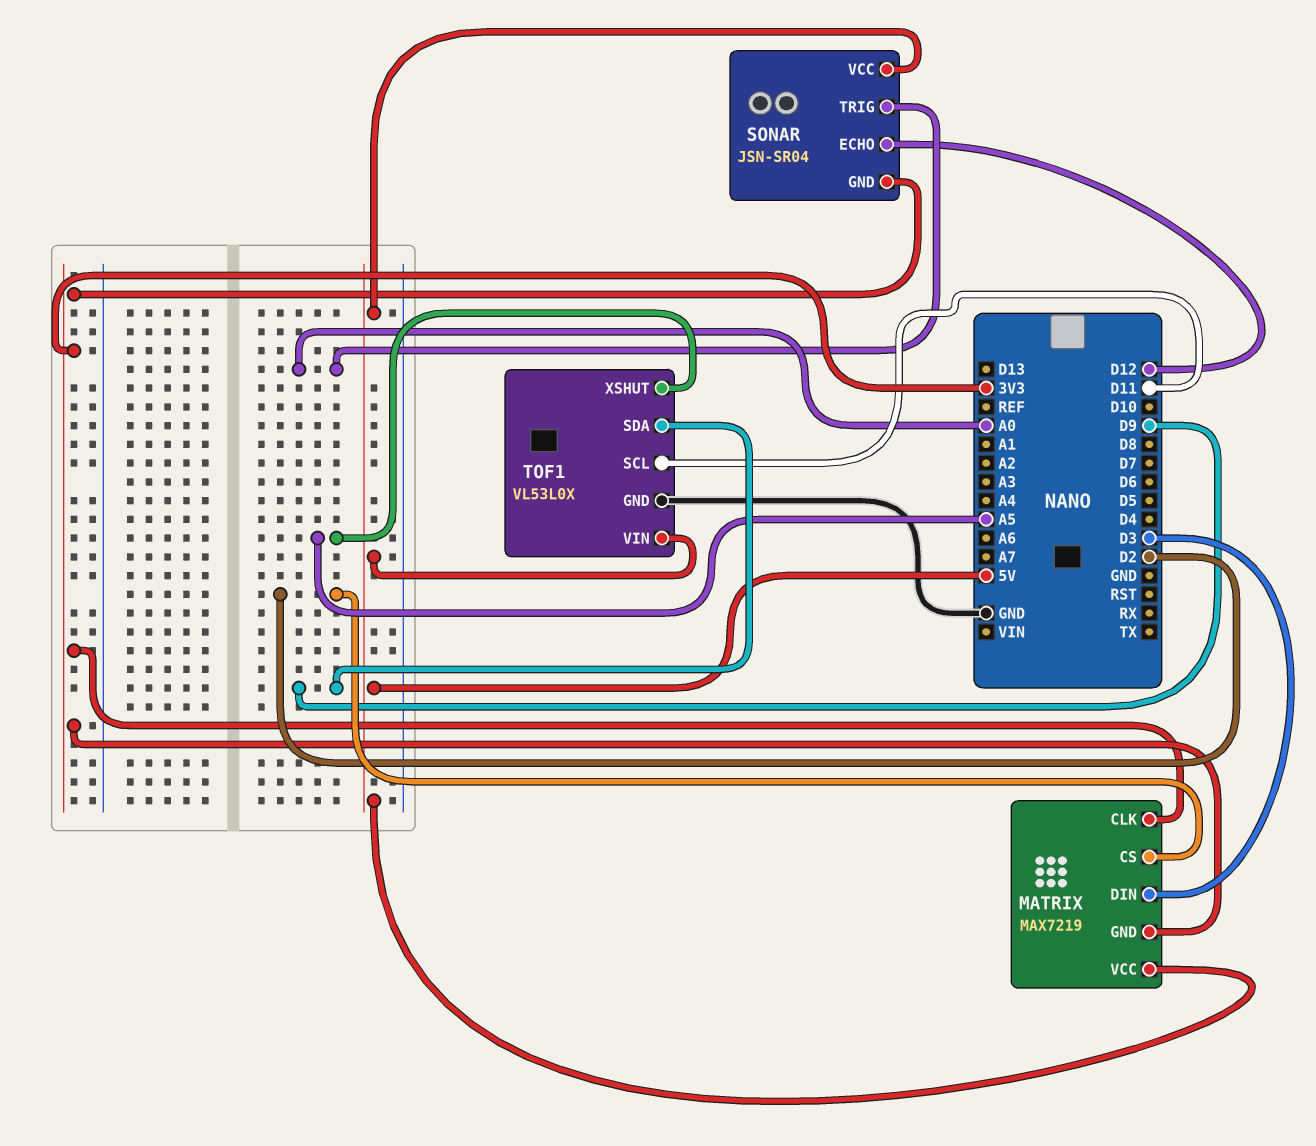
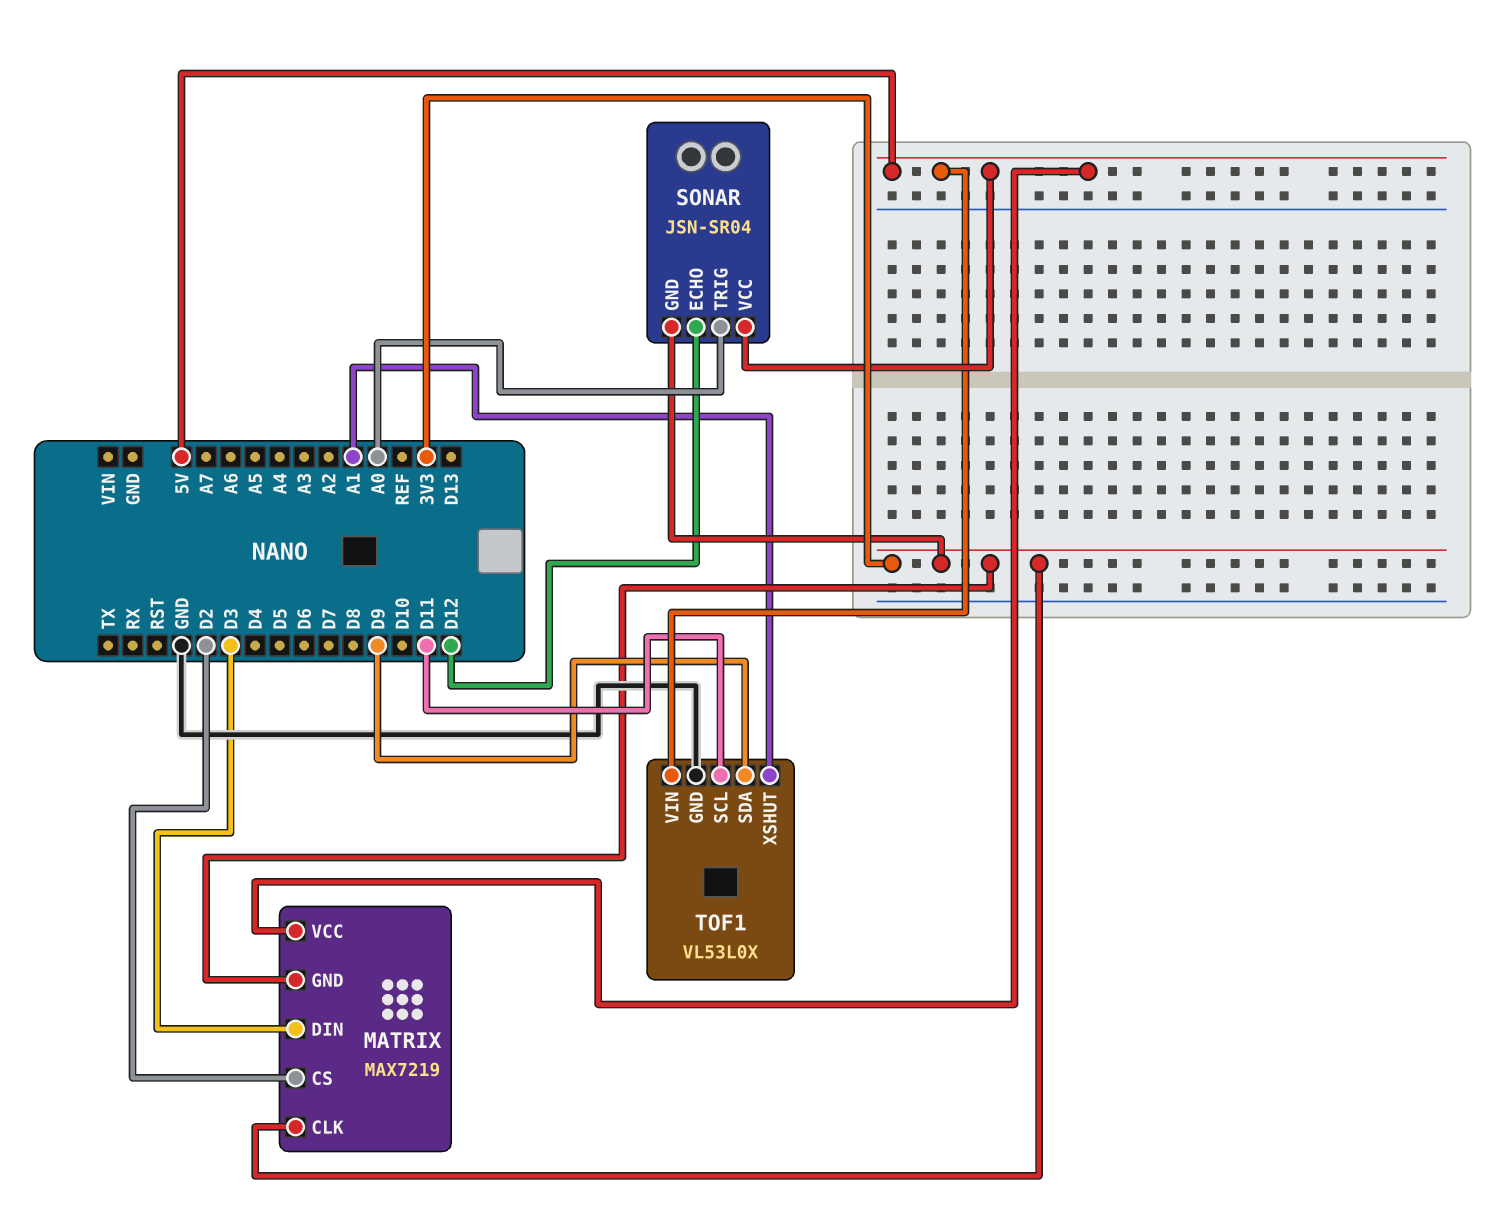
TOF1 pin XSHUT: A5 -> A1

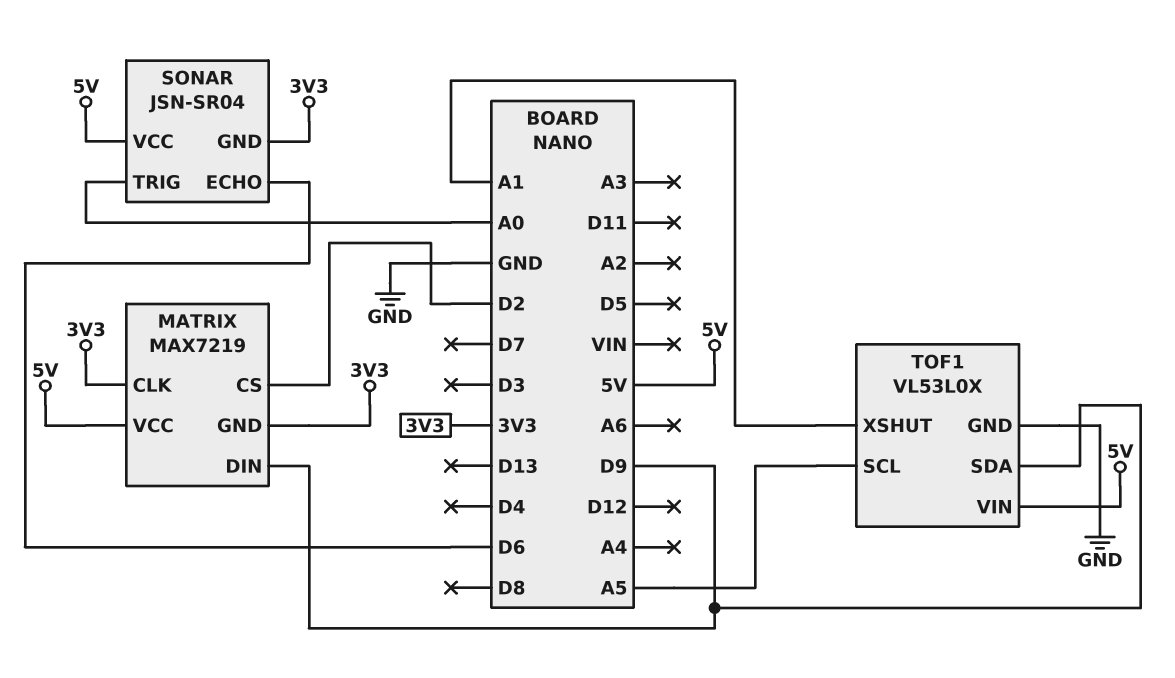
MATRIX pin DIN: D3 -> D9
SONAR pin ECHO: D12 -> D6
TOF1 pin SCL: D11 -> A5

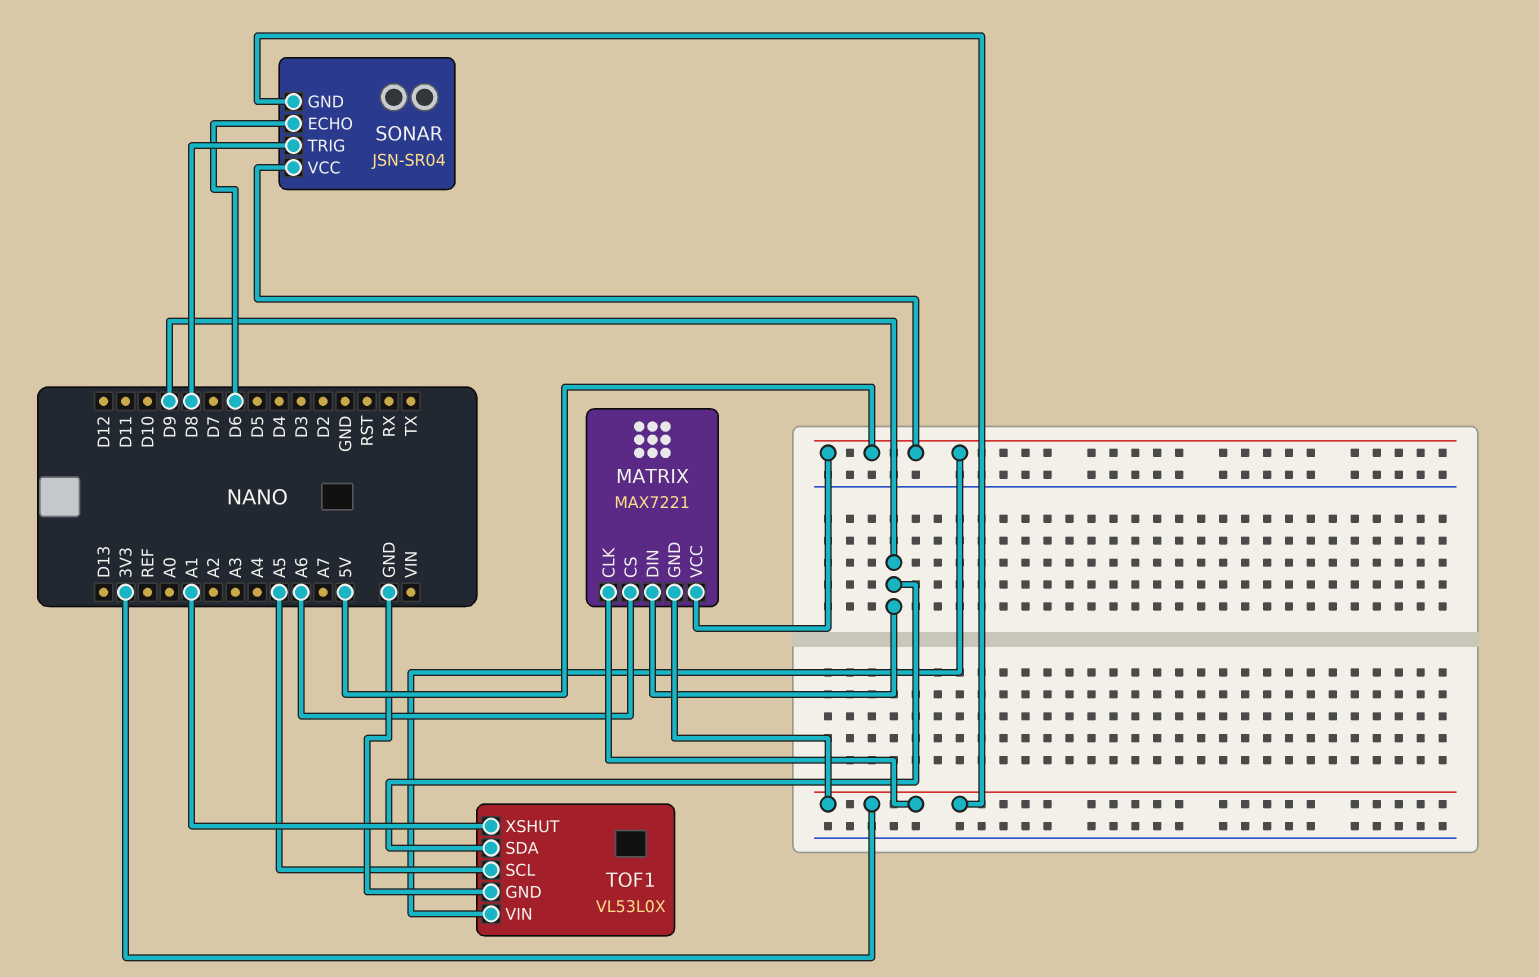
MATRIX: MAX7219 -> MAX7221
MATRIX pin CS: D2 -> A6
SONAR pin TRIG: A0 -> D8

